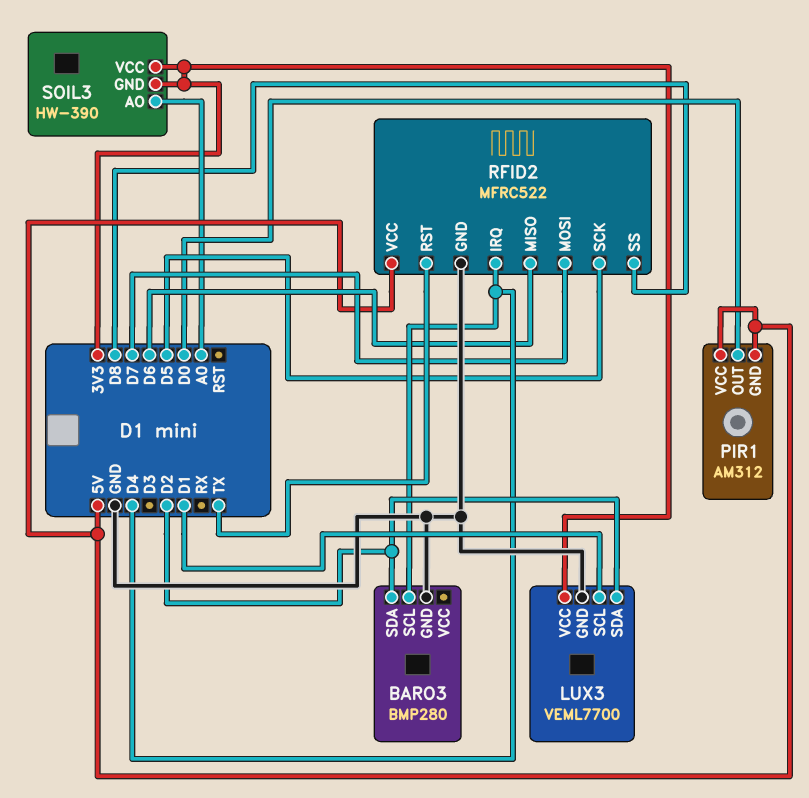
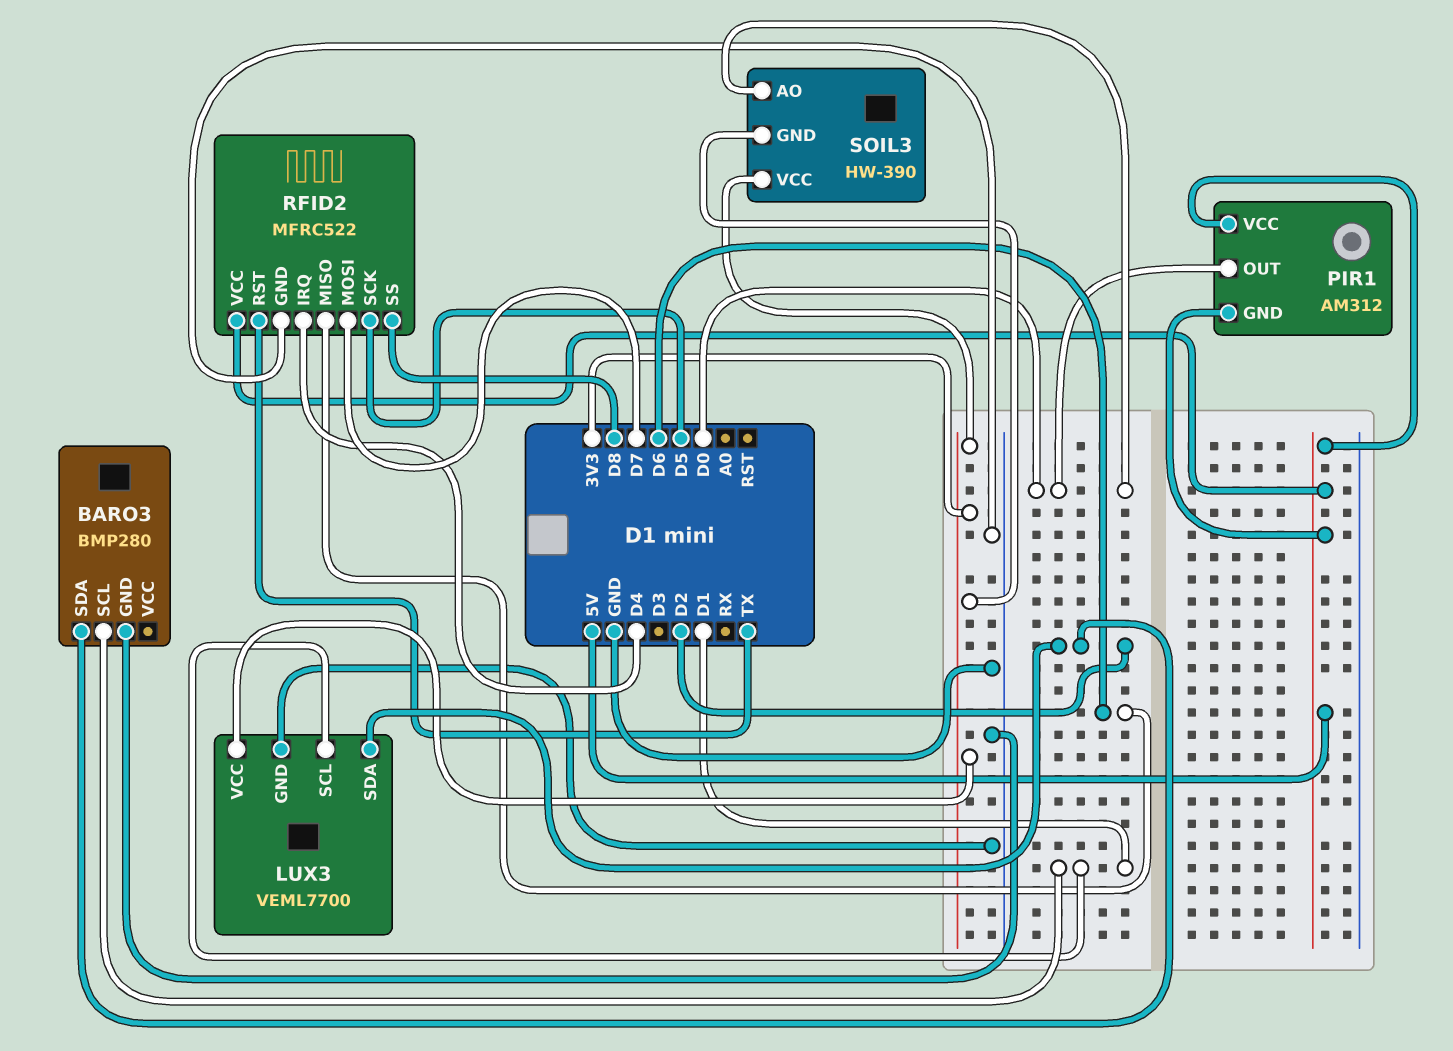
BARO3 pin SCL: D4 -> D1
SOIL3 pin AO: A0 -> D0

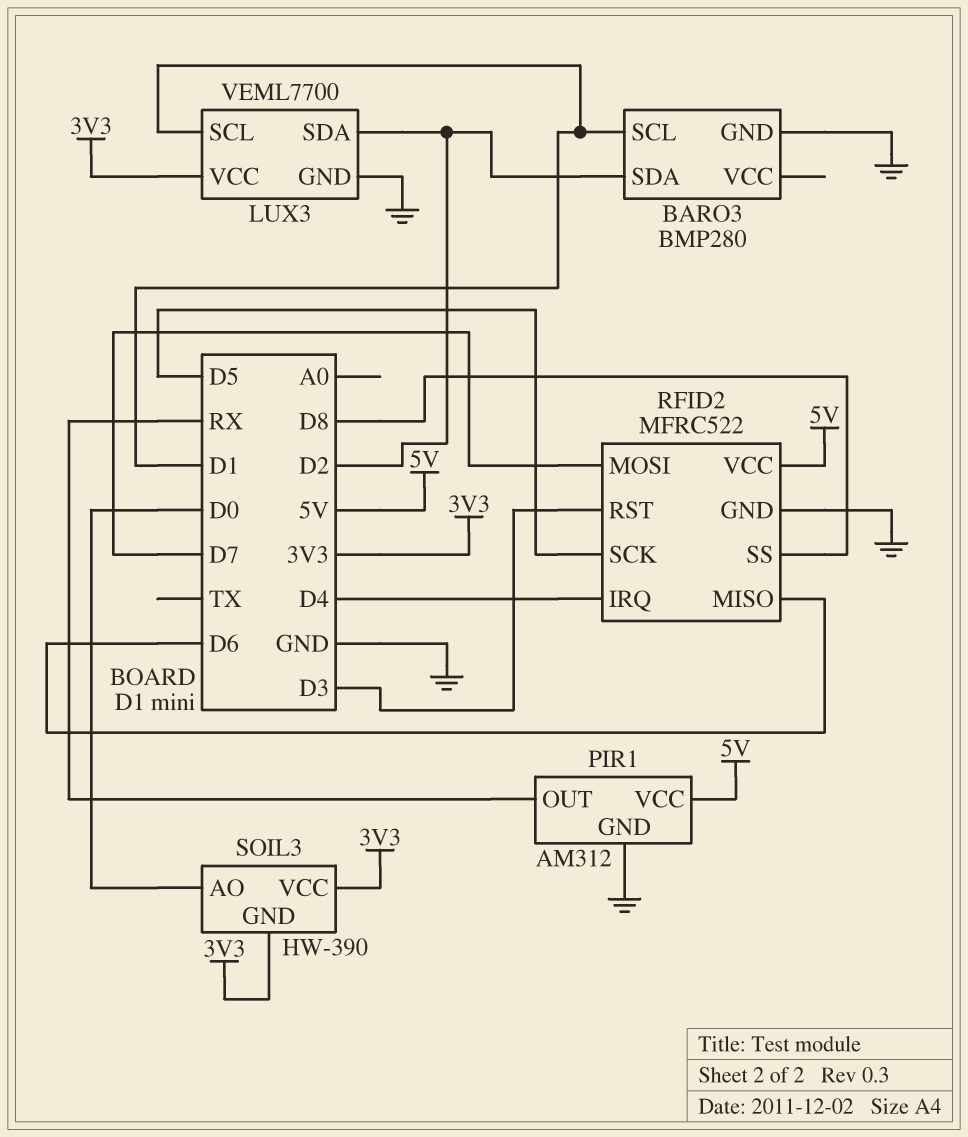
PIR1 pin GND: 5V -> GND
PIR1 pin OUT: D0 -> RX
RFID2 pin RST: TX -> D3

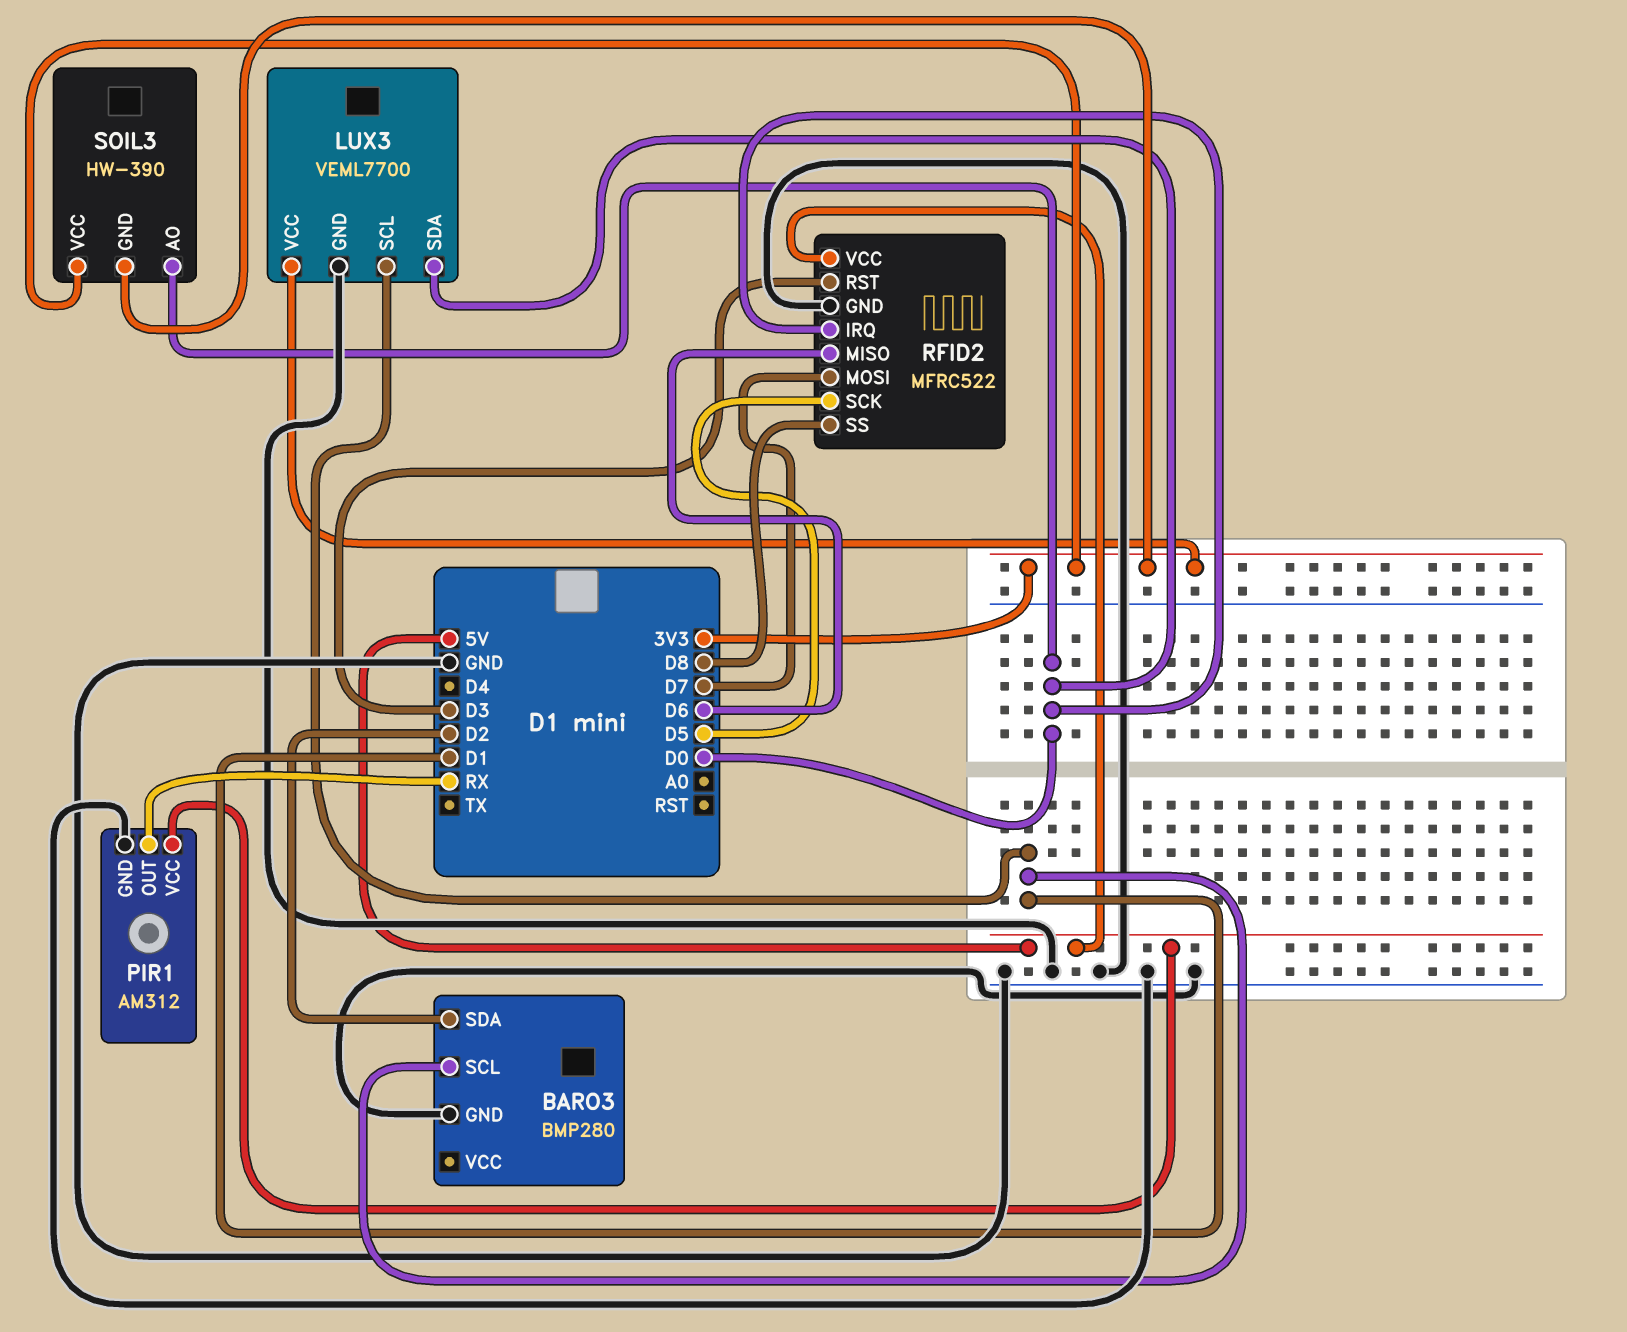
LUX3 pin SDA: D2 -> D0
RFID2 pin IRQ: D4 -> D0

